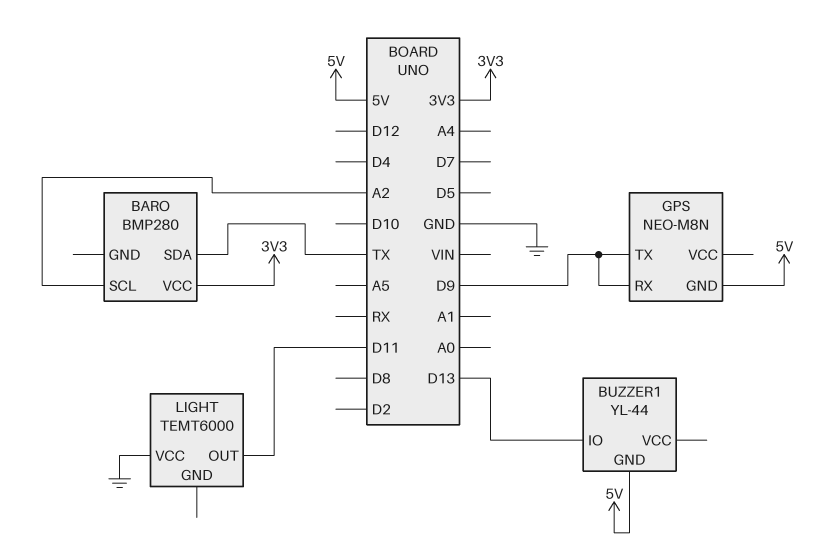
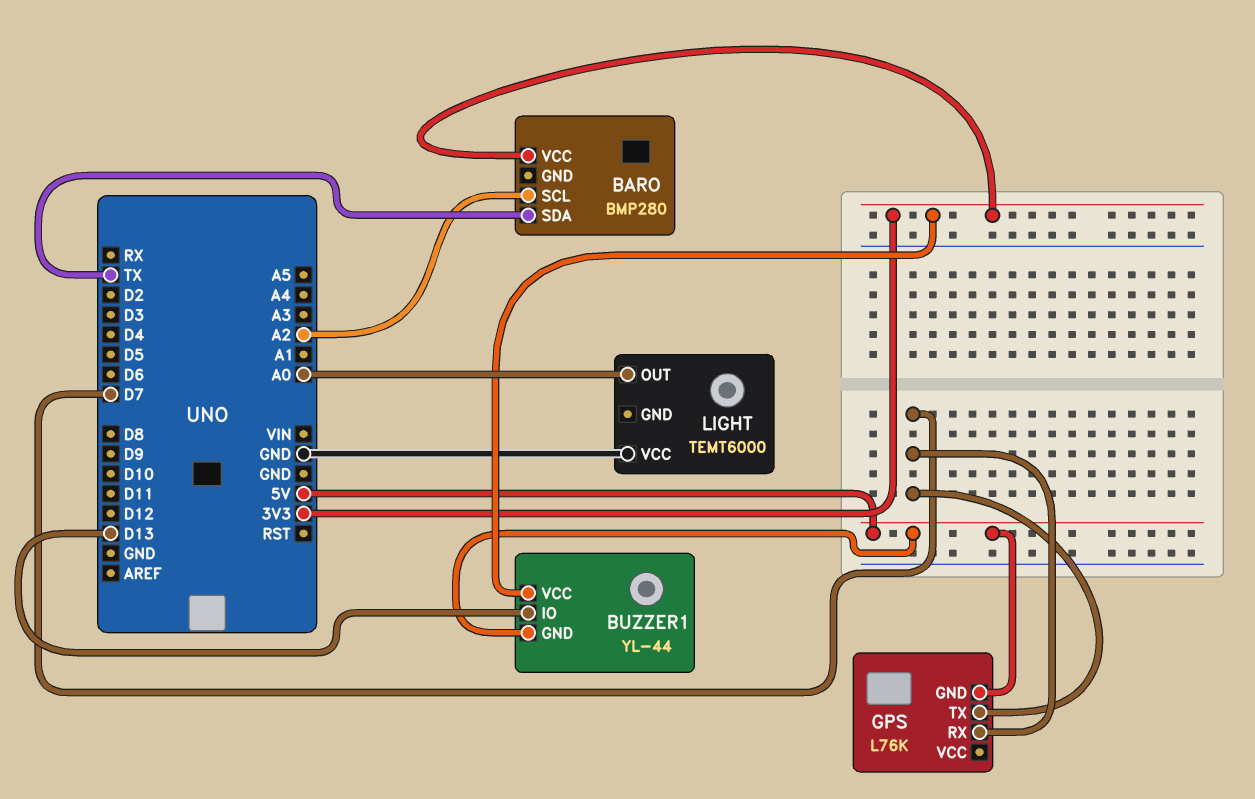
BUZZER1 pin VCC: none -> 3V3
GPS: NEO-M8N -> L76K
GPS pin RX: D9 -> D7
GPS pin TX: D9 -> D7
LIGHT pin OUT: D11 -> A0

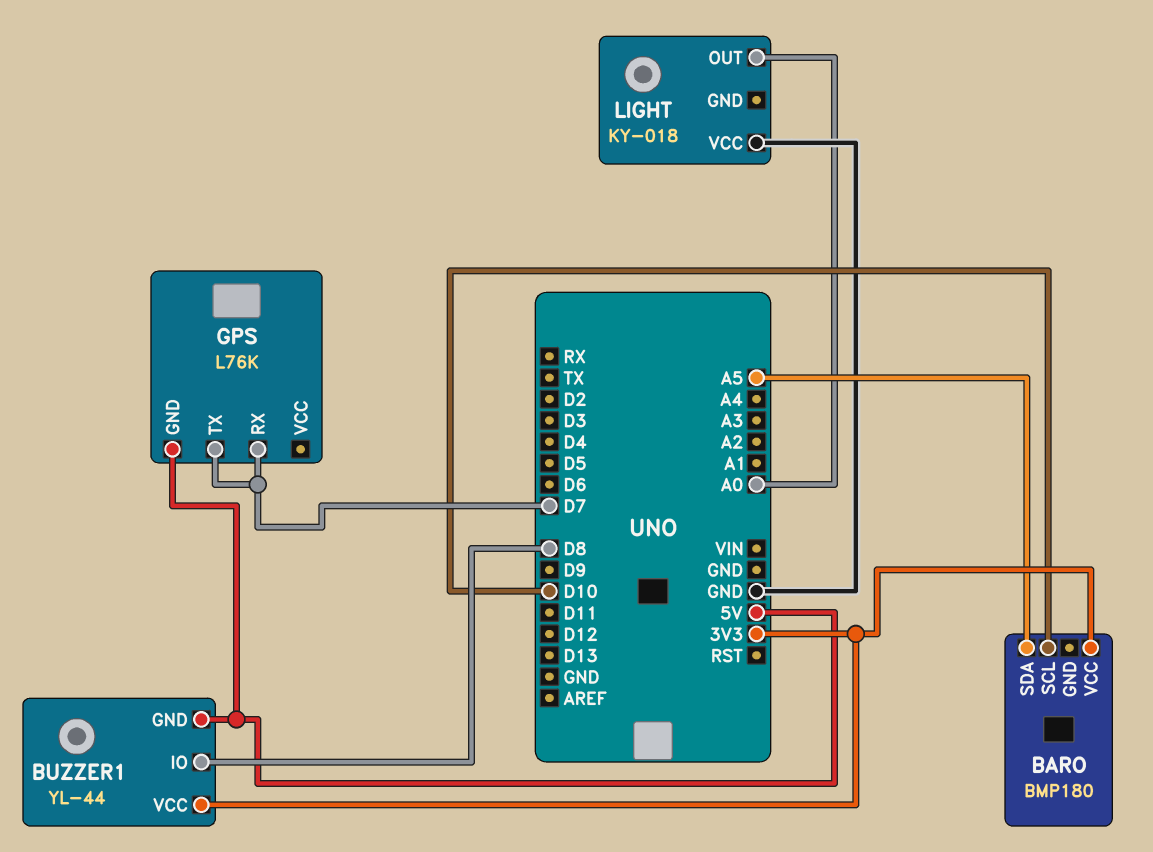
BARO: BMP280 -> BMP180
BARO pin SCL: A2 -> D10
BARO pin SDA: TX -> A5
BUZZER1 pin IO: D13 -> D8
LIGHT: TEMT6000 -> KY-018

